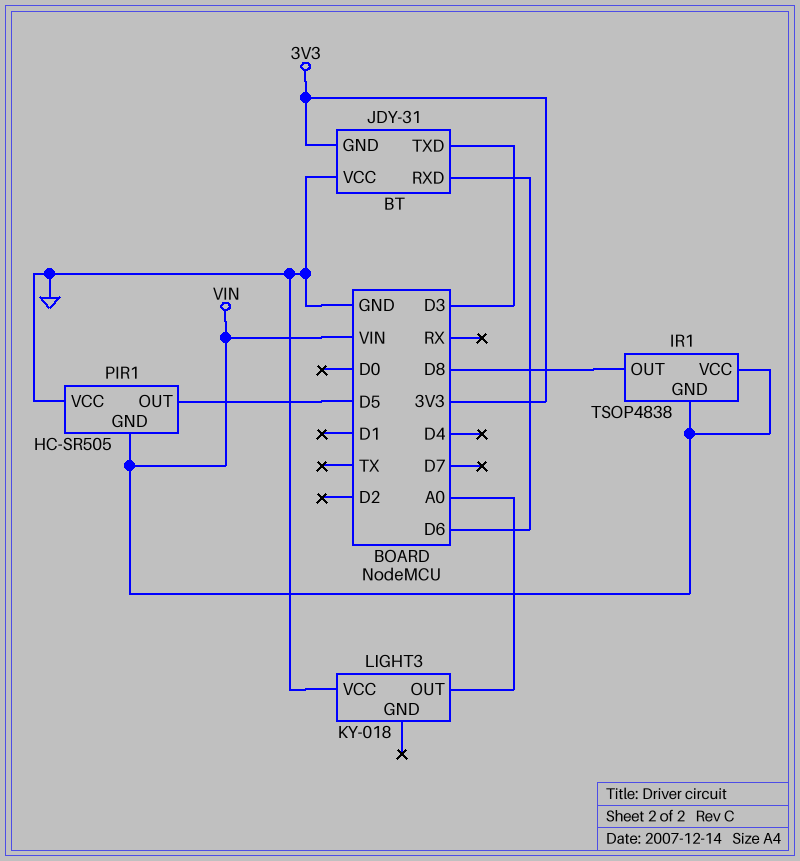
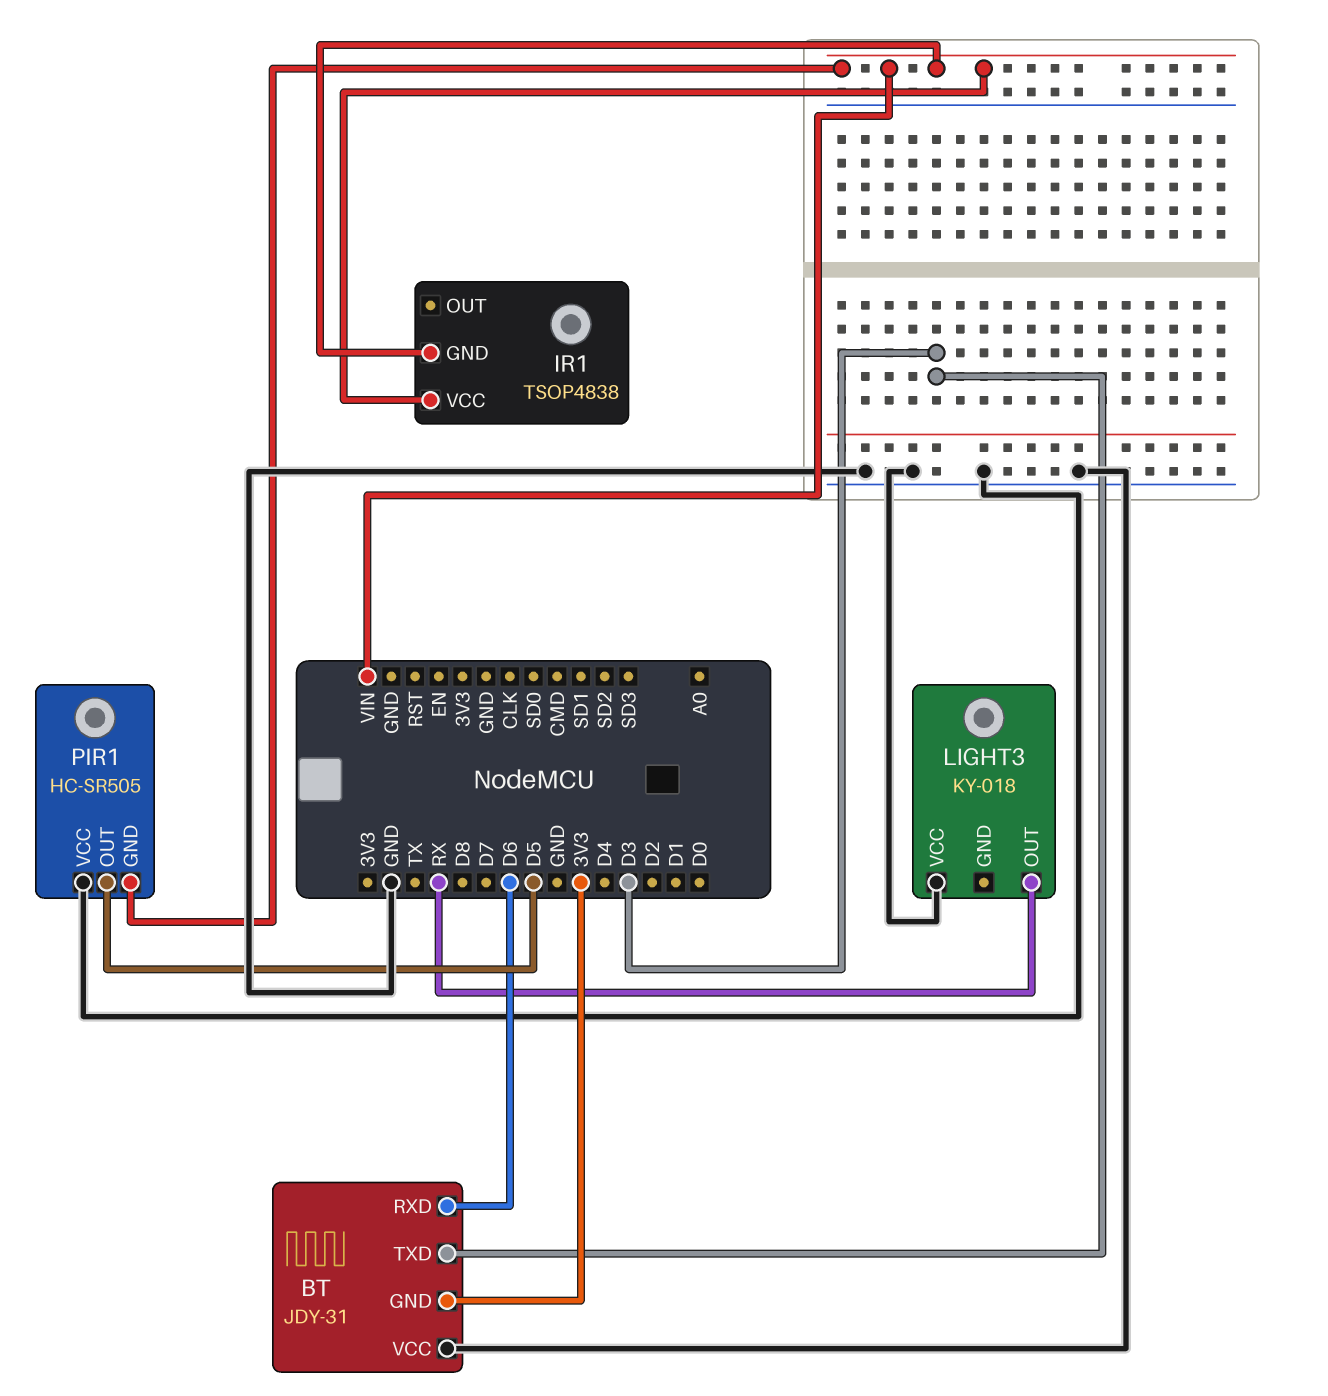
IR1 pin OUT: D8 -> none
LIGHT3 pin OUT: A0 -> RX

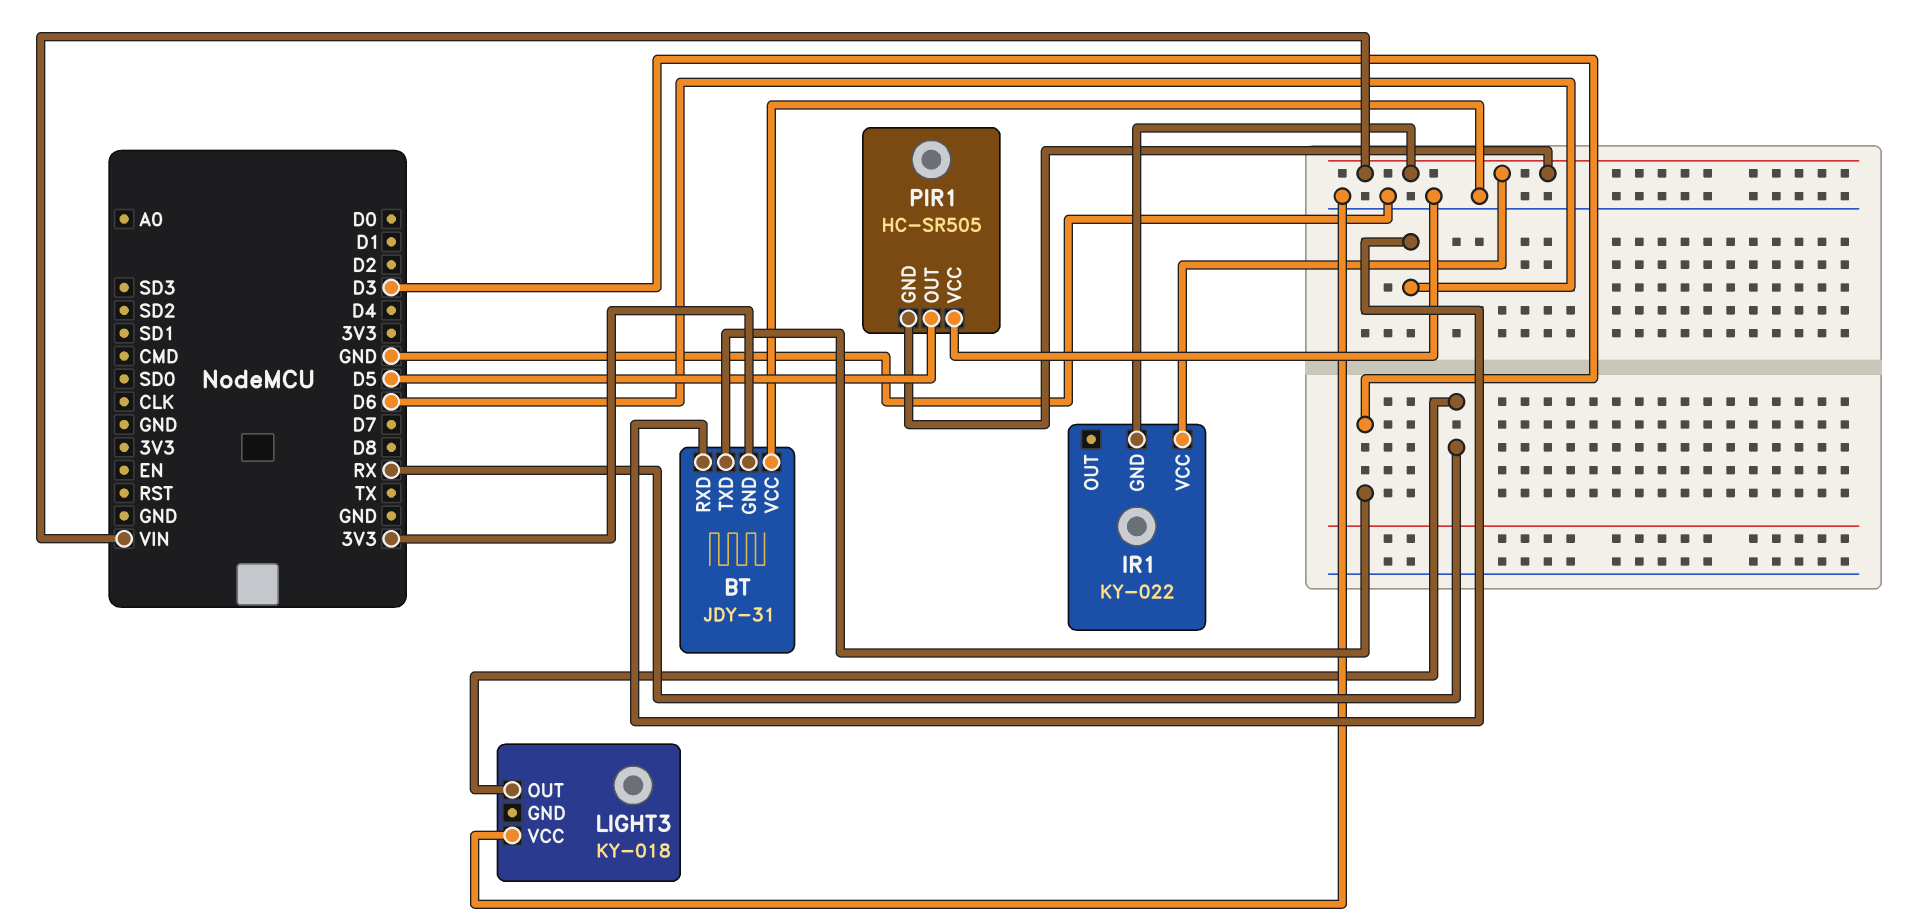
IR1: TSOP4838 -> KY-022

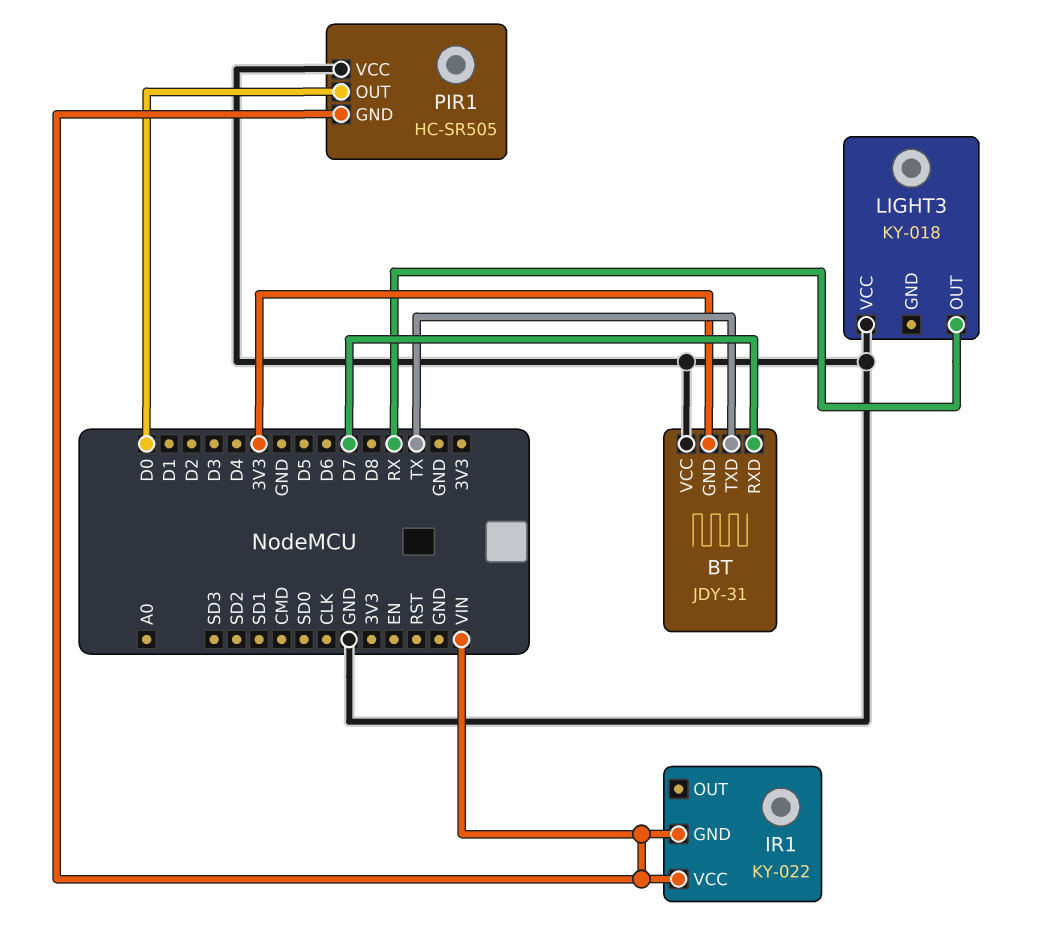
BT pin RXD: D6 -> D7
BT pin TXD: D3 -> TX
PIR1 pin OUT: D5 -> D0

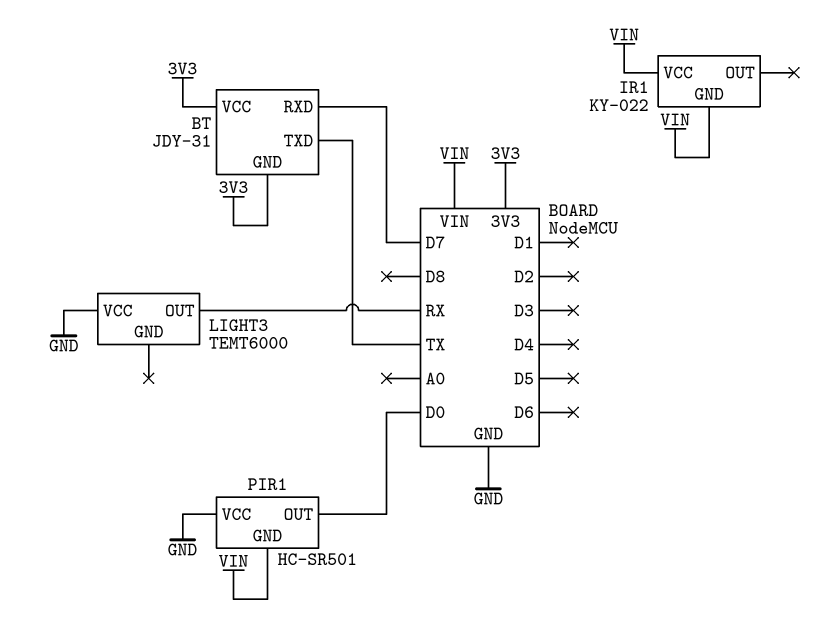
BT pin VCC: GND -> 3V3
LIGHT3: KY-018 -> TEMT6000
PIR1: HC-SR505 -> HC-SR501

